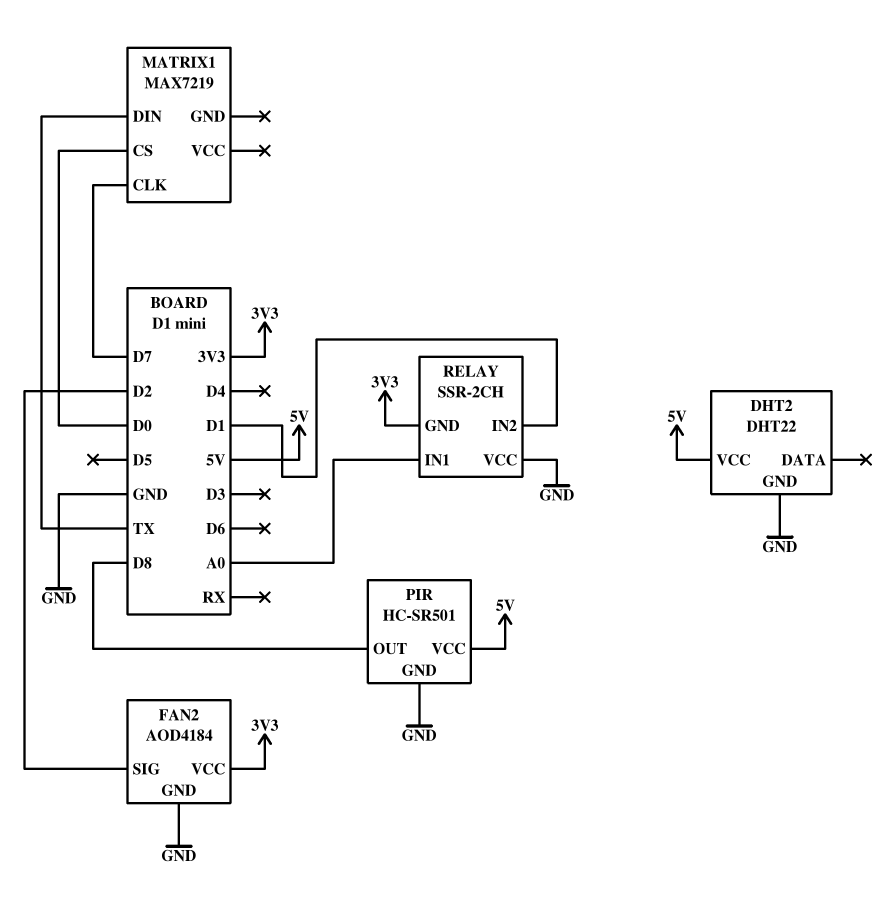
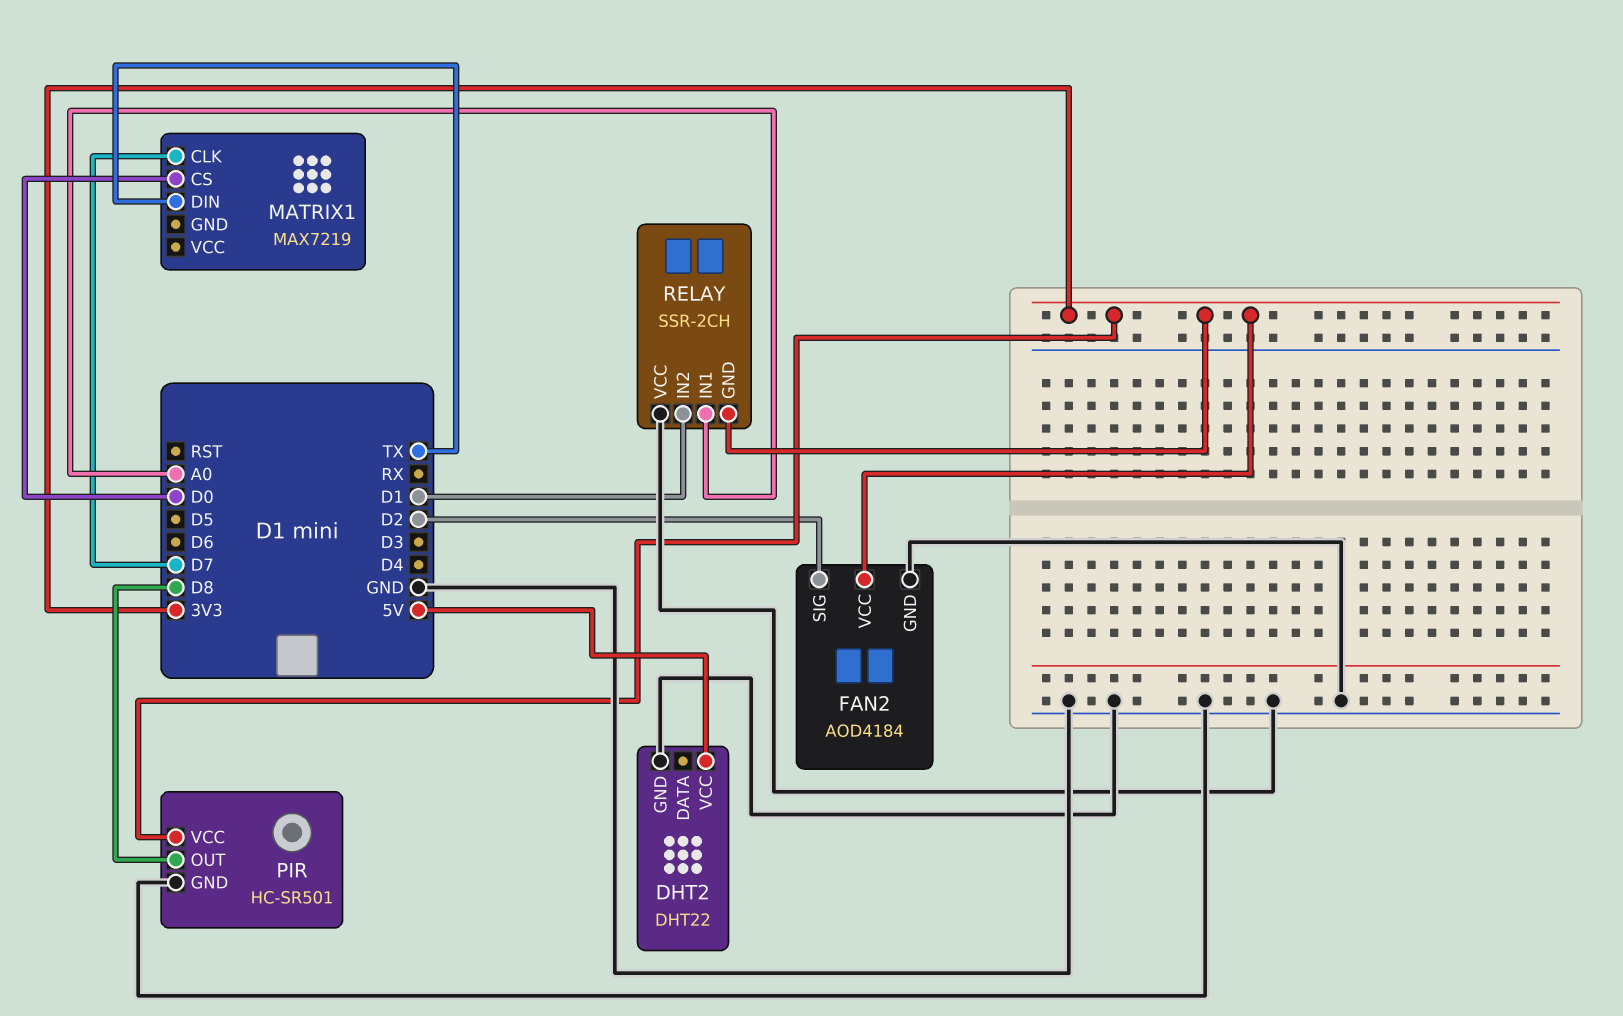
PIR pin VCC: 5V -> 3V3

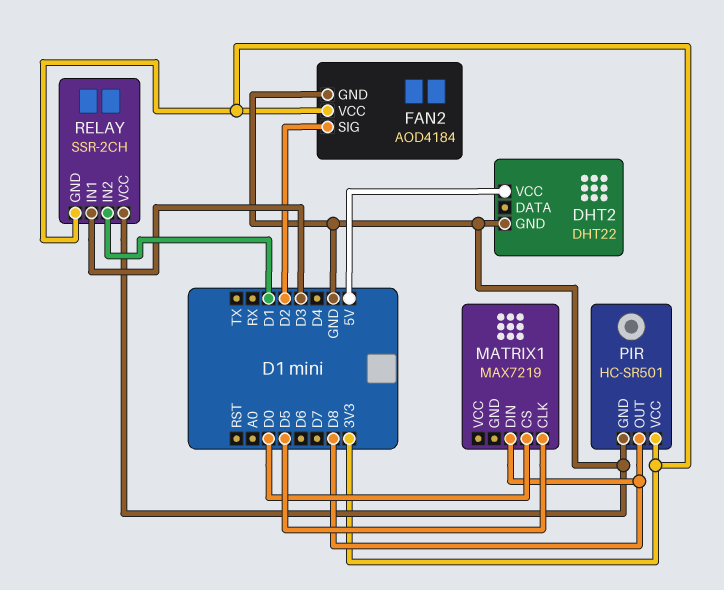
MATRIX1 pin CLK: D7 -> D5
MATRIX1 pin DIN: TX -> D8
RELAY pin IN1: A0 -> D3

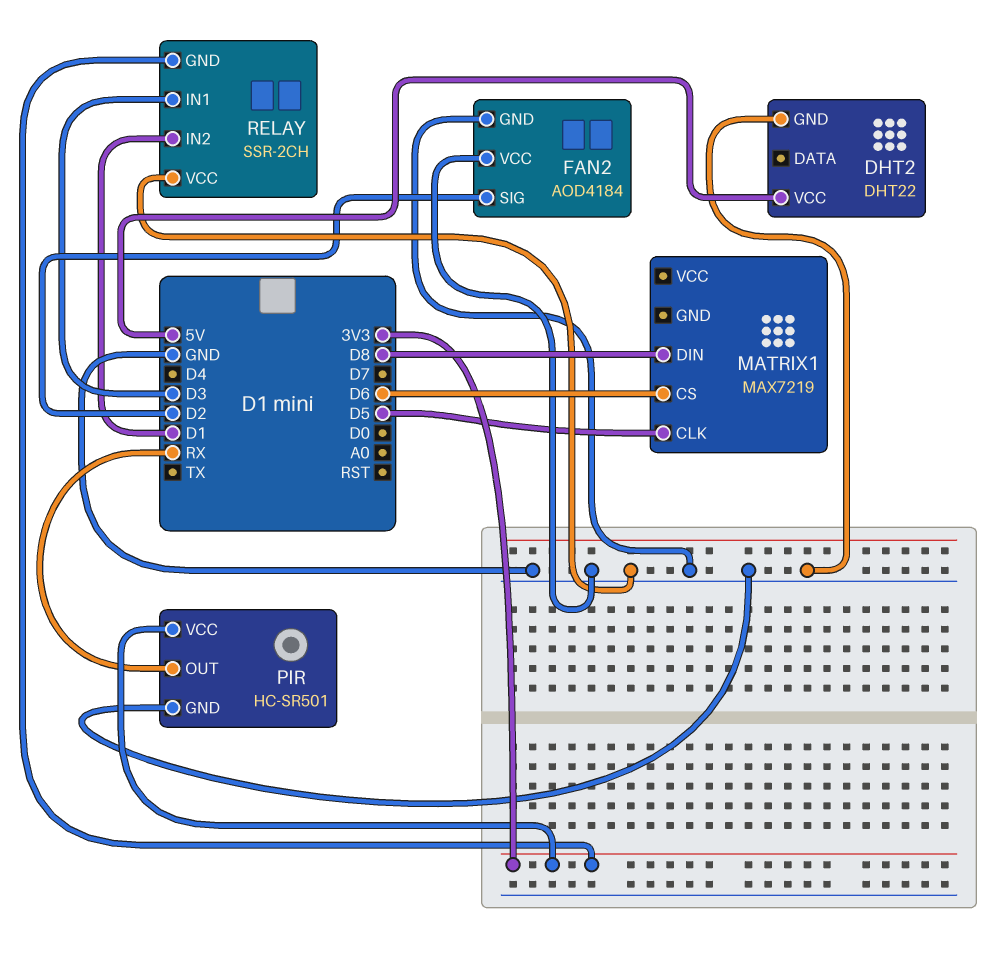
FAN2 pin VCC: 3V3 -> GND
MATRIX1 pin CS: D0 -> D6
PIR pin OUT: D8 -> RX

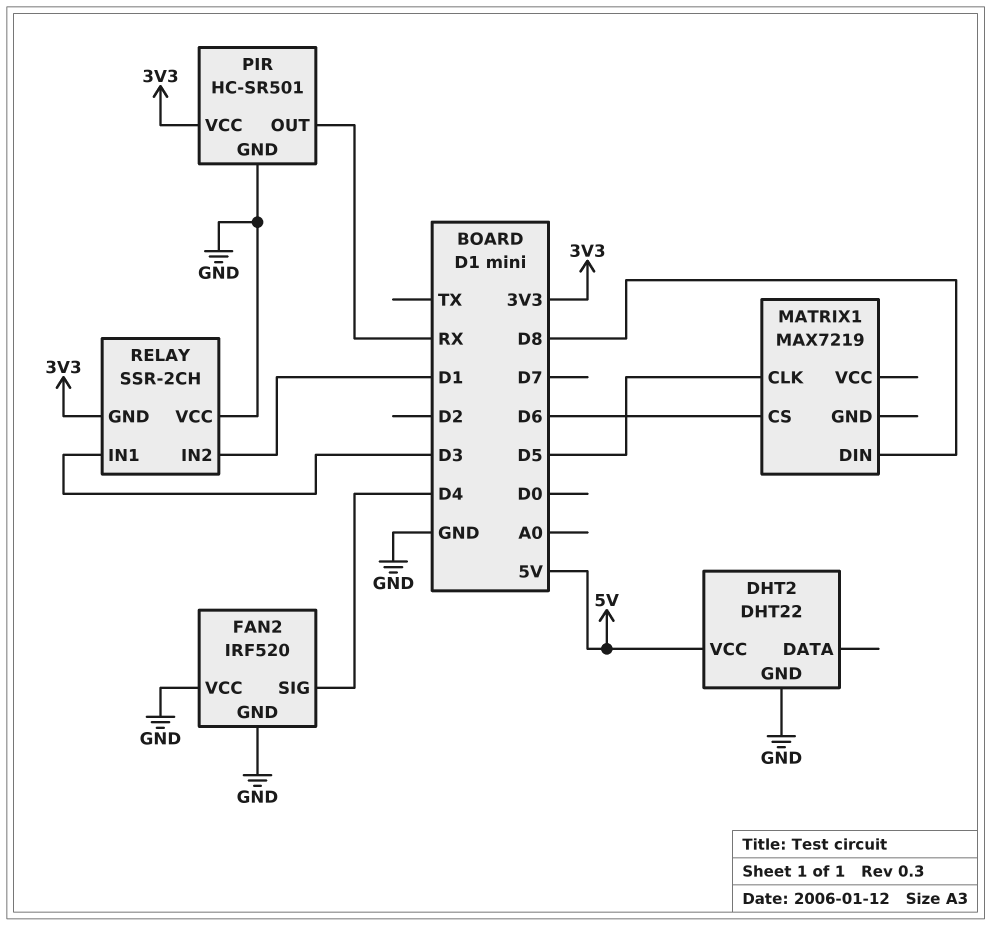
FAN2: AOD4184 -> IRF520
FAN2 pin SIG: D2 -> D4

